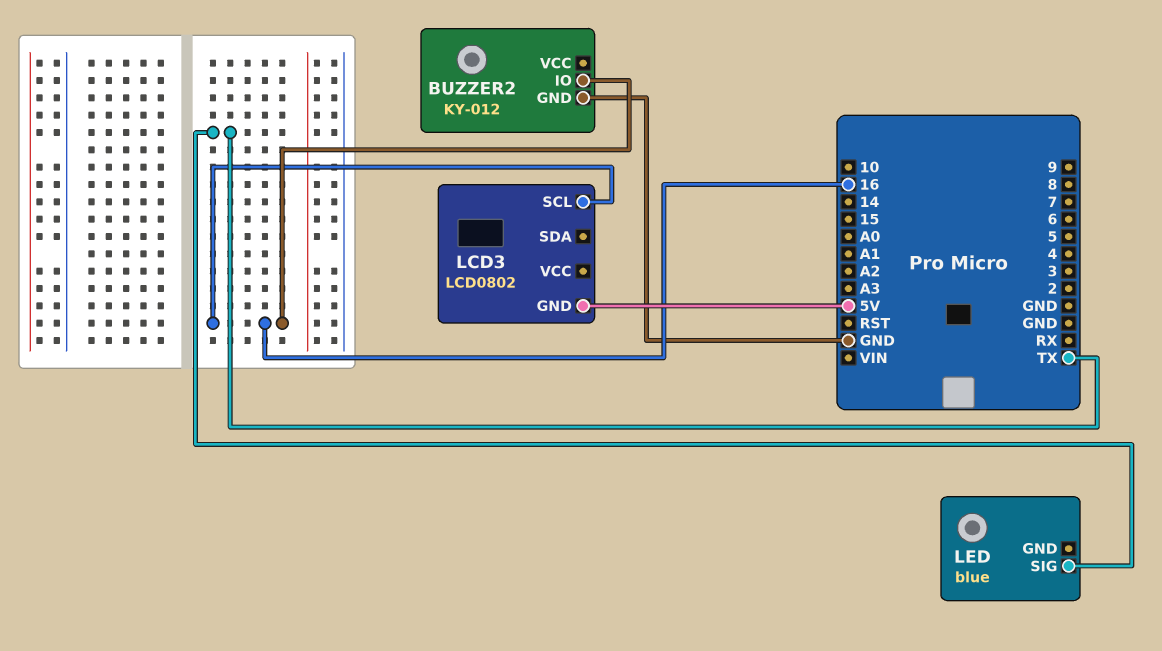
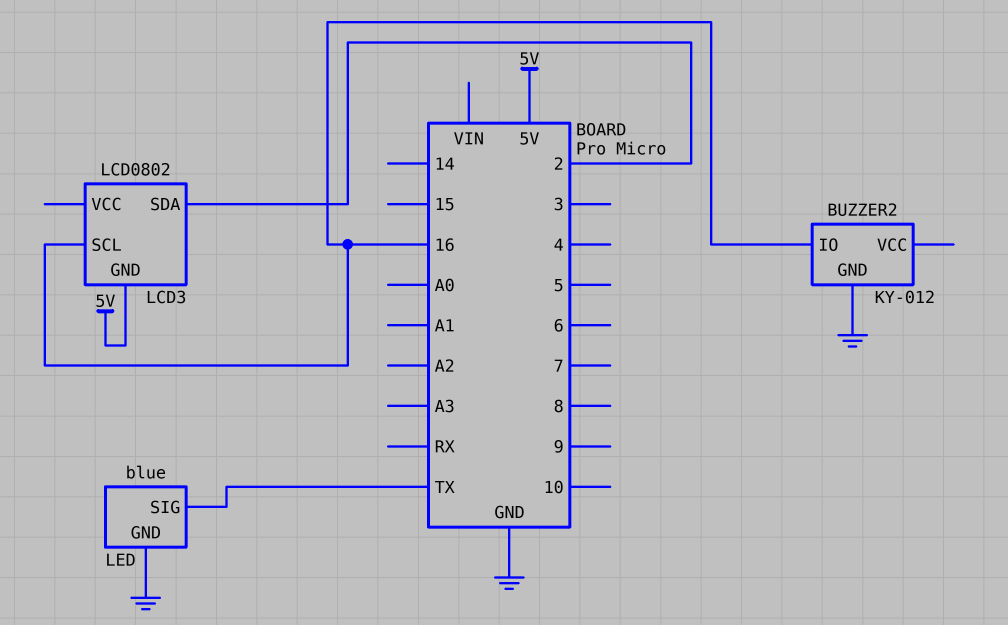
LCD3 pin SDA: none -> 2
LED pin GND: none -> GND

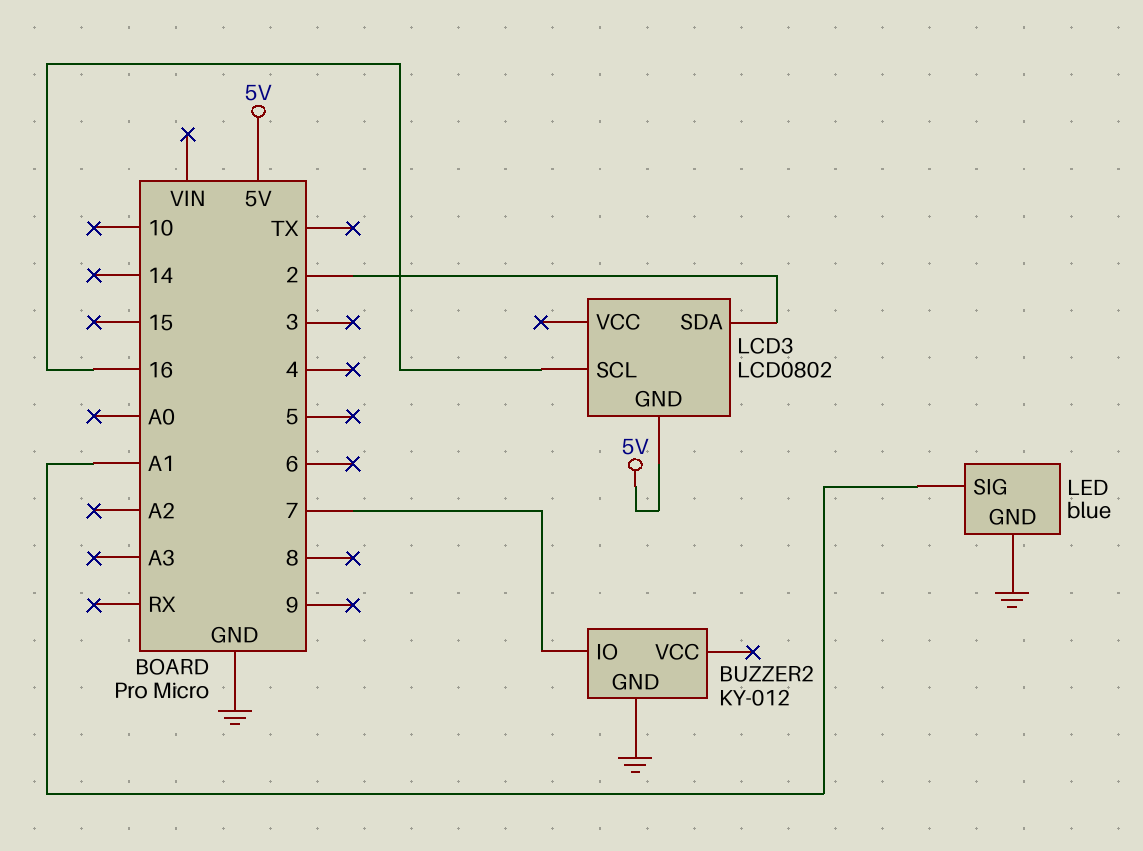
BUZZER2 pin IO: 16 -> 7
LED pin SIG: TX -> A1

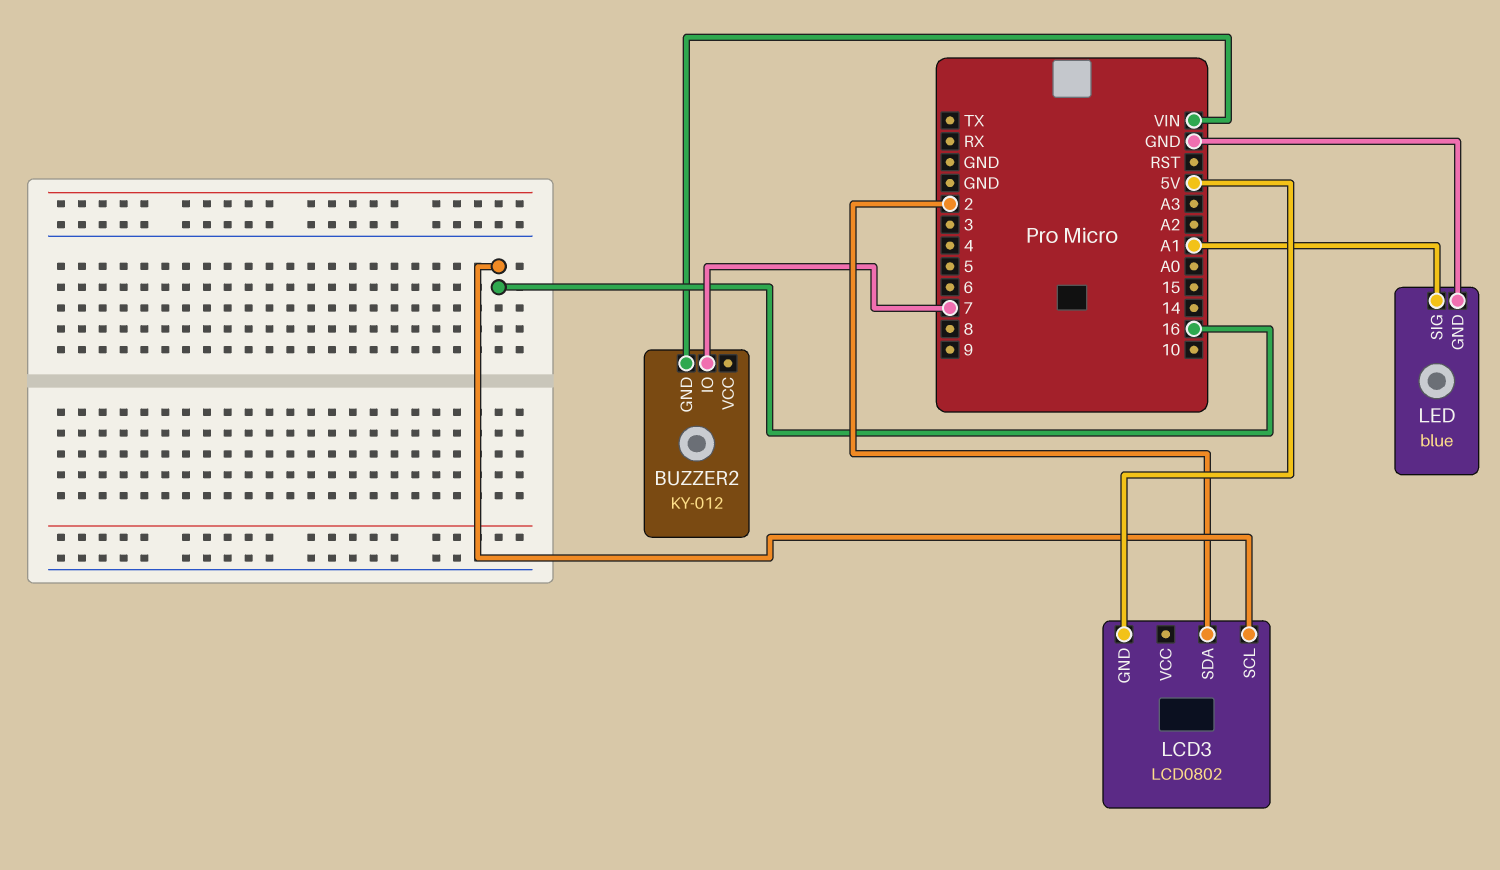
BUZZER2 pin GND: GND -> VIN

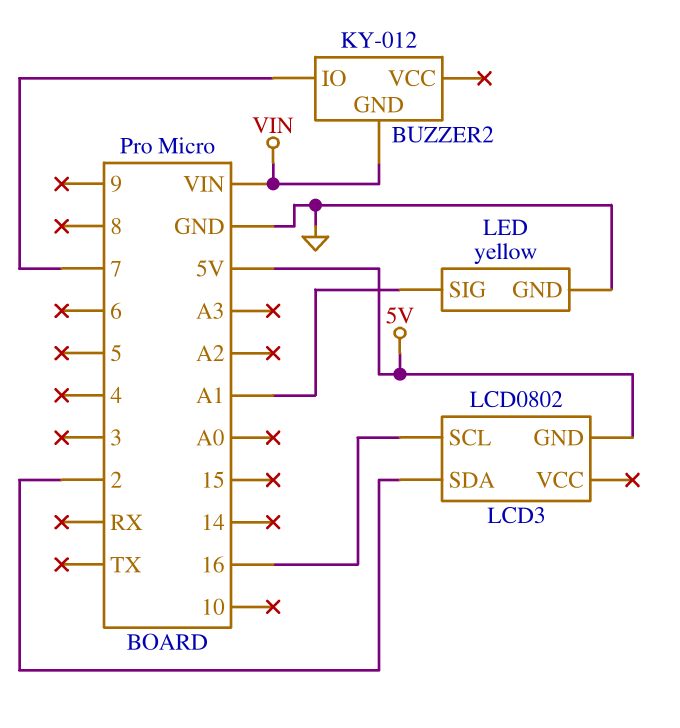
LED: blue -> yellow

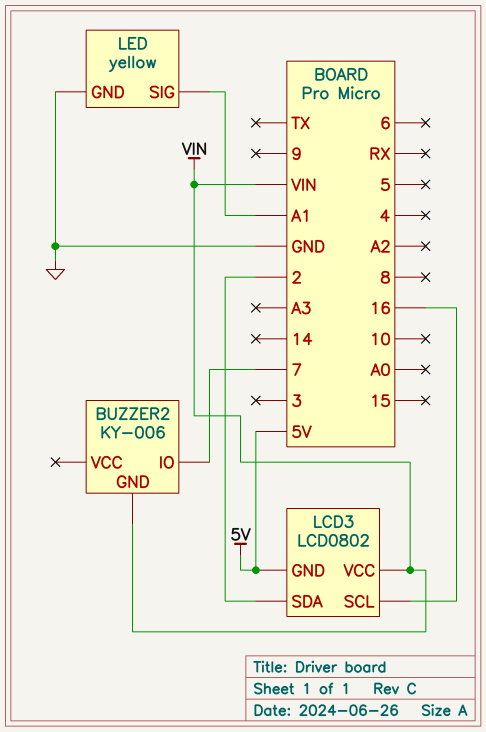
BUZZER2: KY-012 -> KY-006
LCD3 pin VCC: none -> VIN

